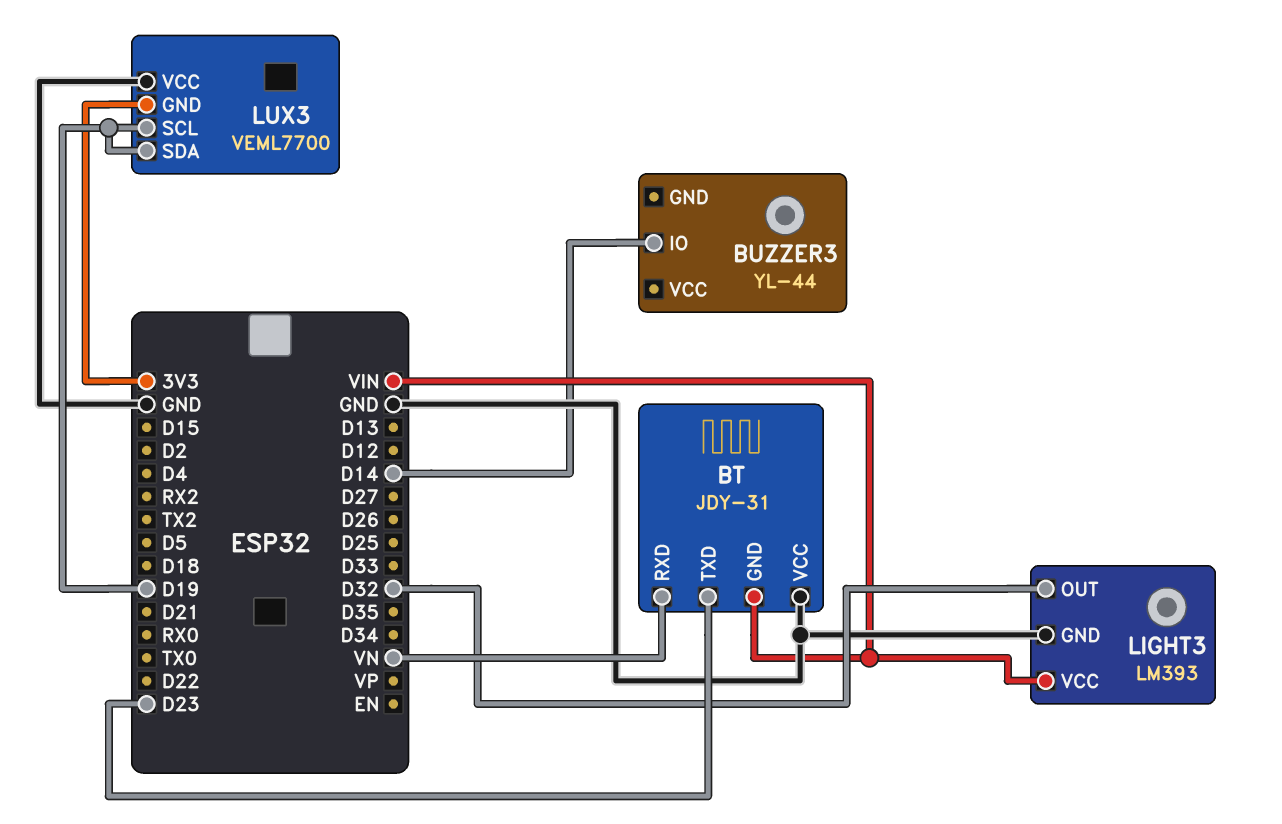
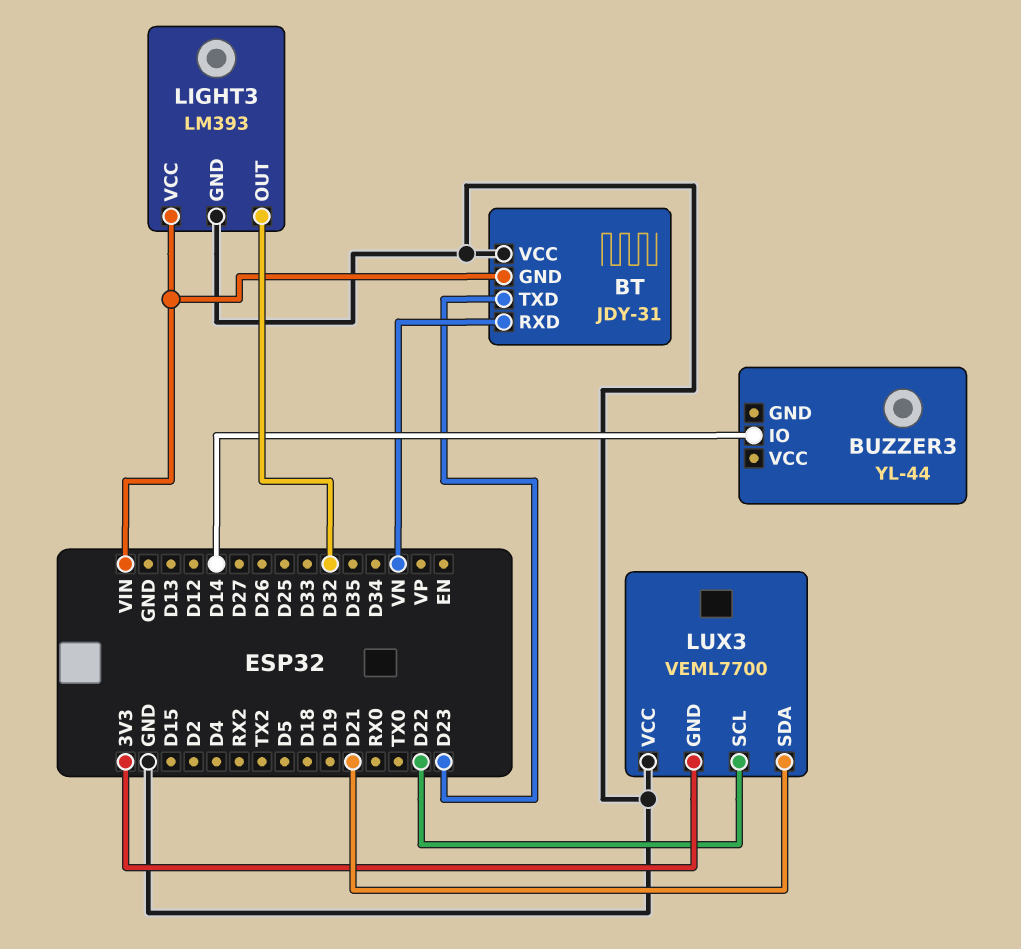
LUX3 pin SCL: D19 -> D22
LUX3 pin SDA: D19 -> D21

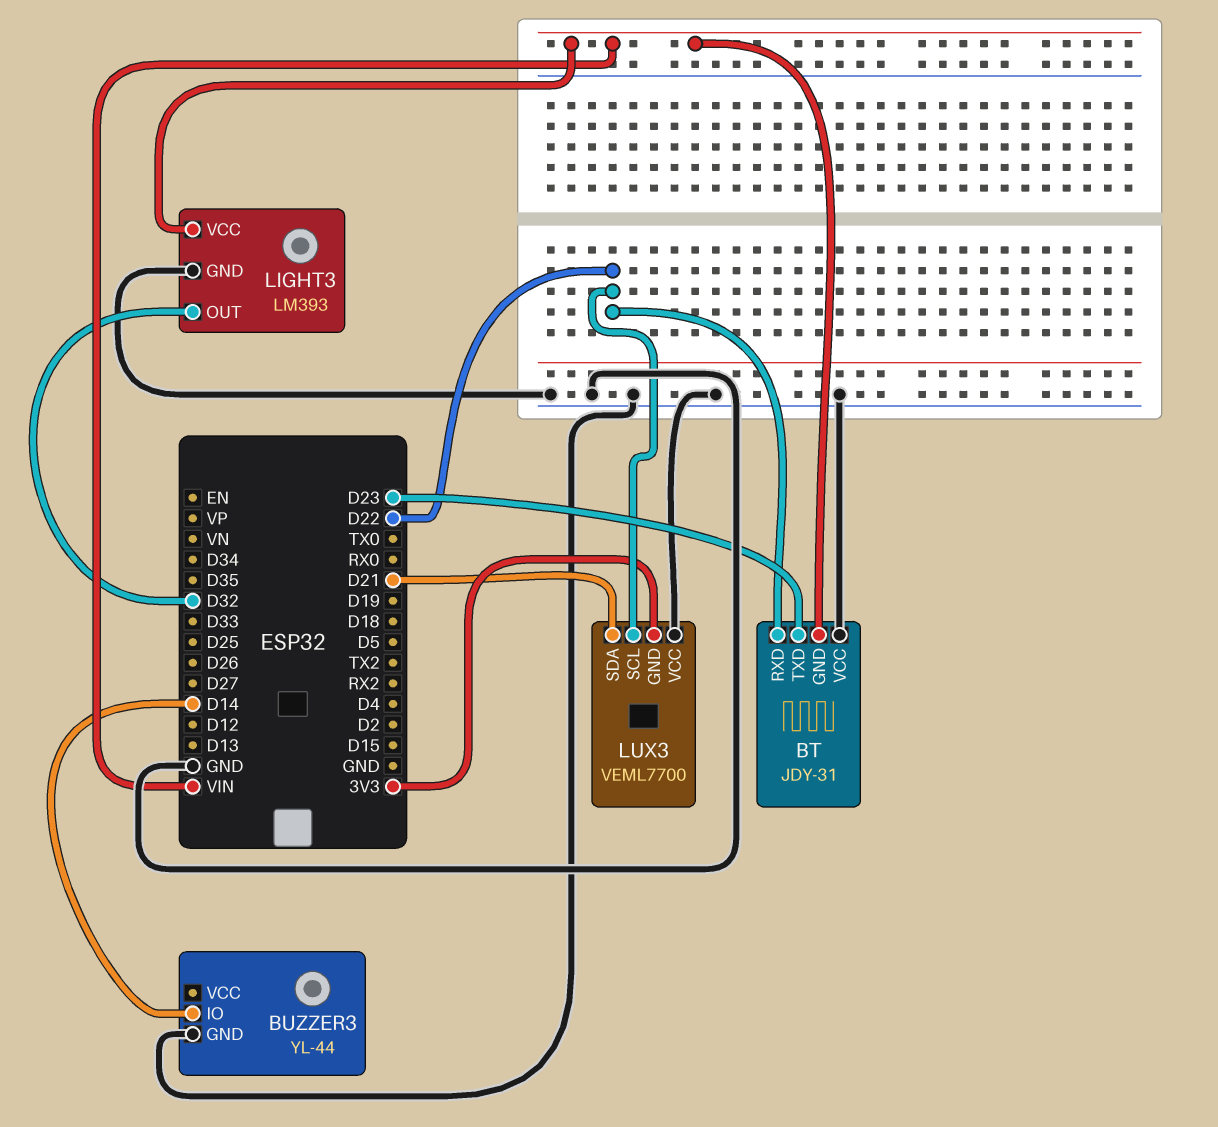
BT pin RXD: VN -> D22
BUZZER3 pin GND: none -> GND

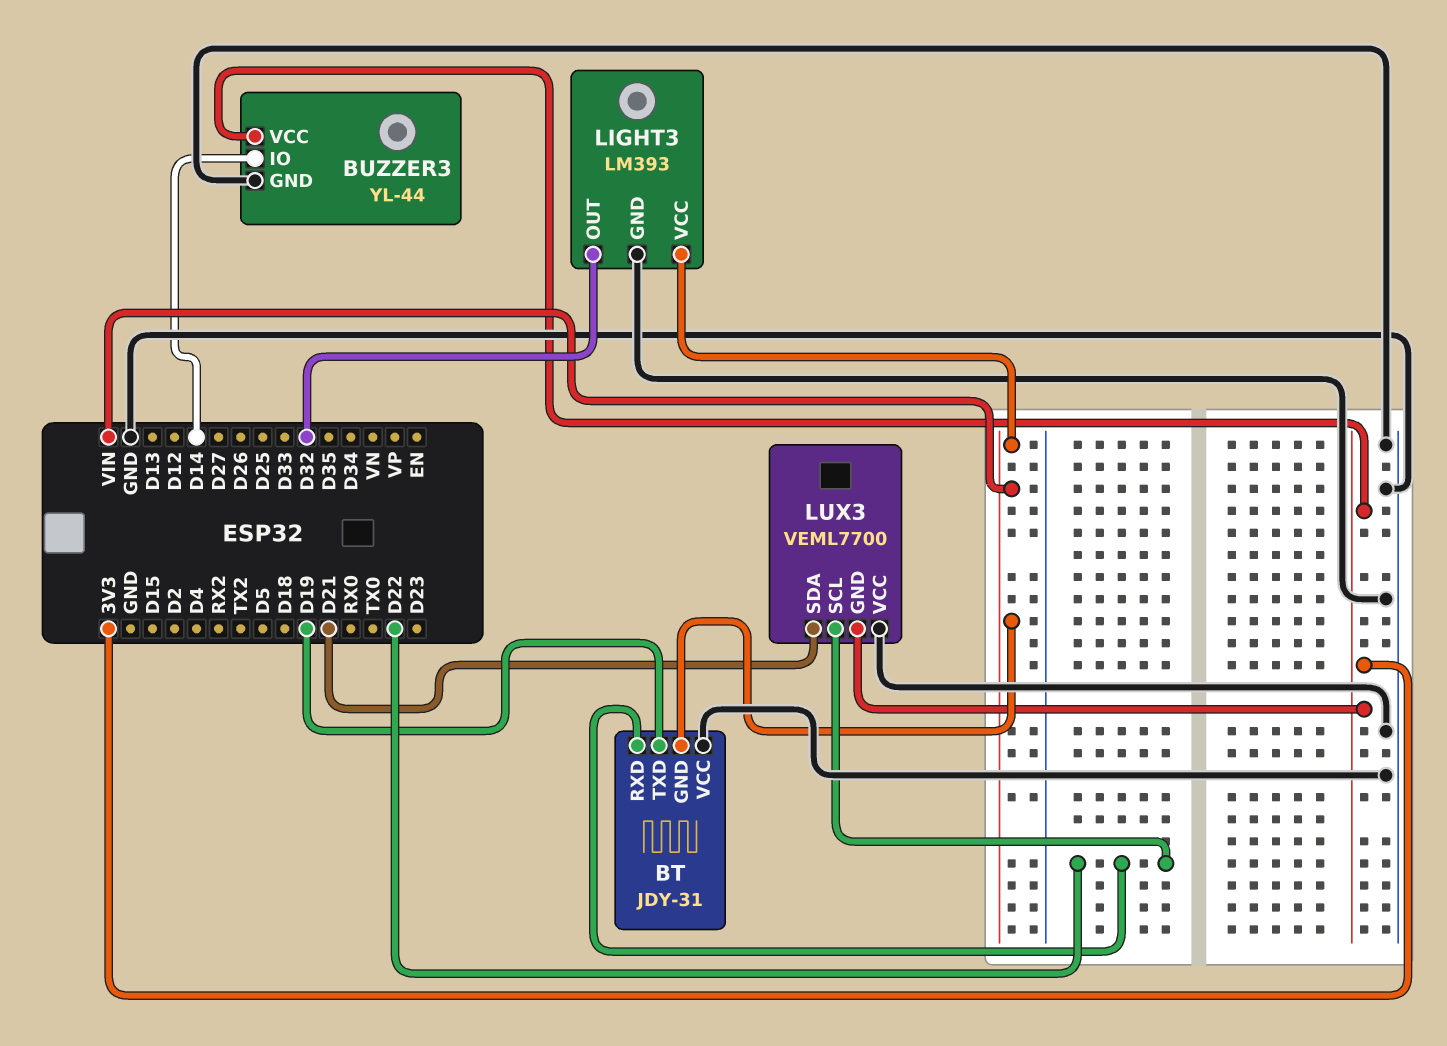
BT pin TXD: D23 -> D19
BUZZER3 pin VCC: none -> 3V3

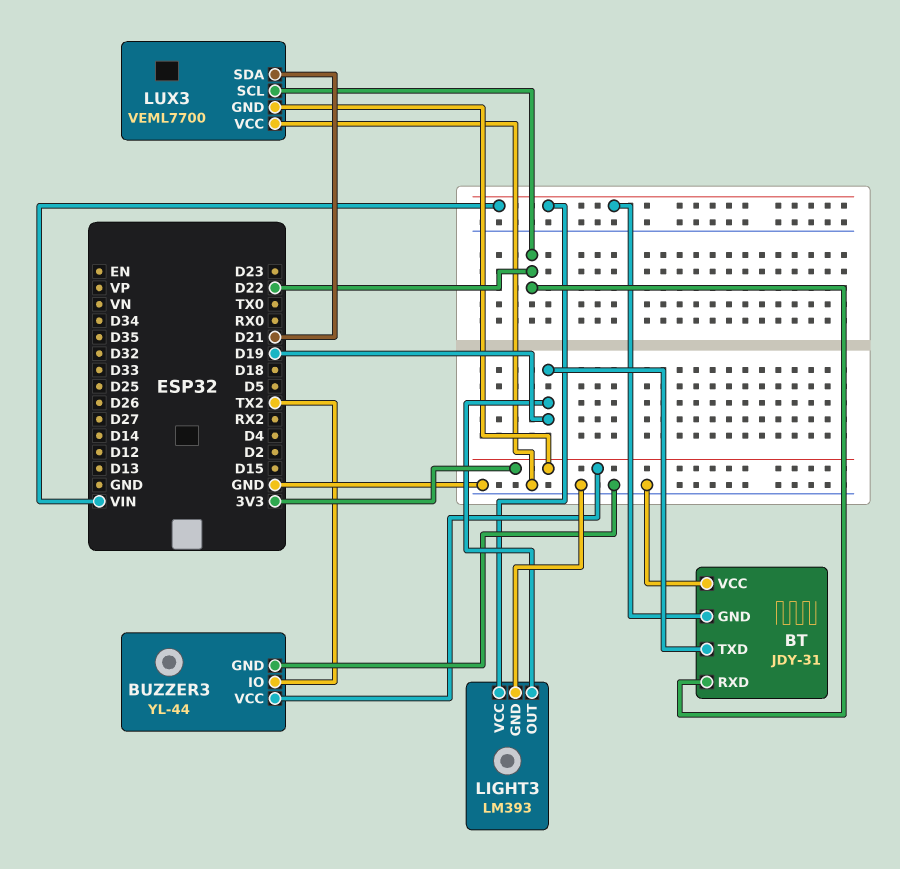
BUZZER3 pin IO: D14 -> TX2
LIGHT3 pin OUT: D32 -> D19

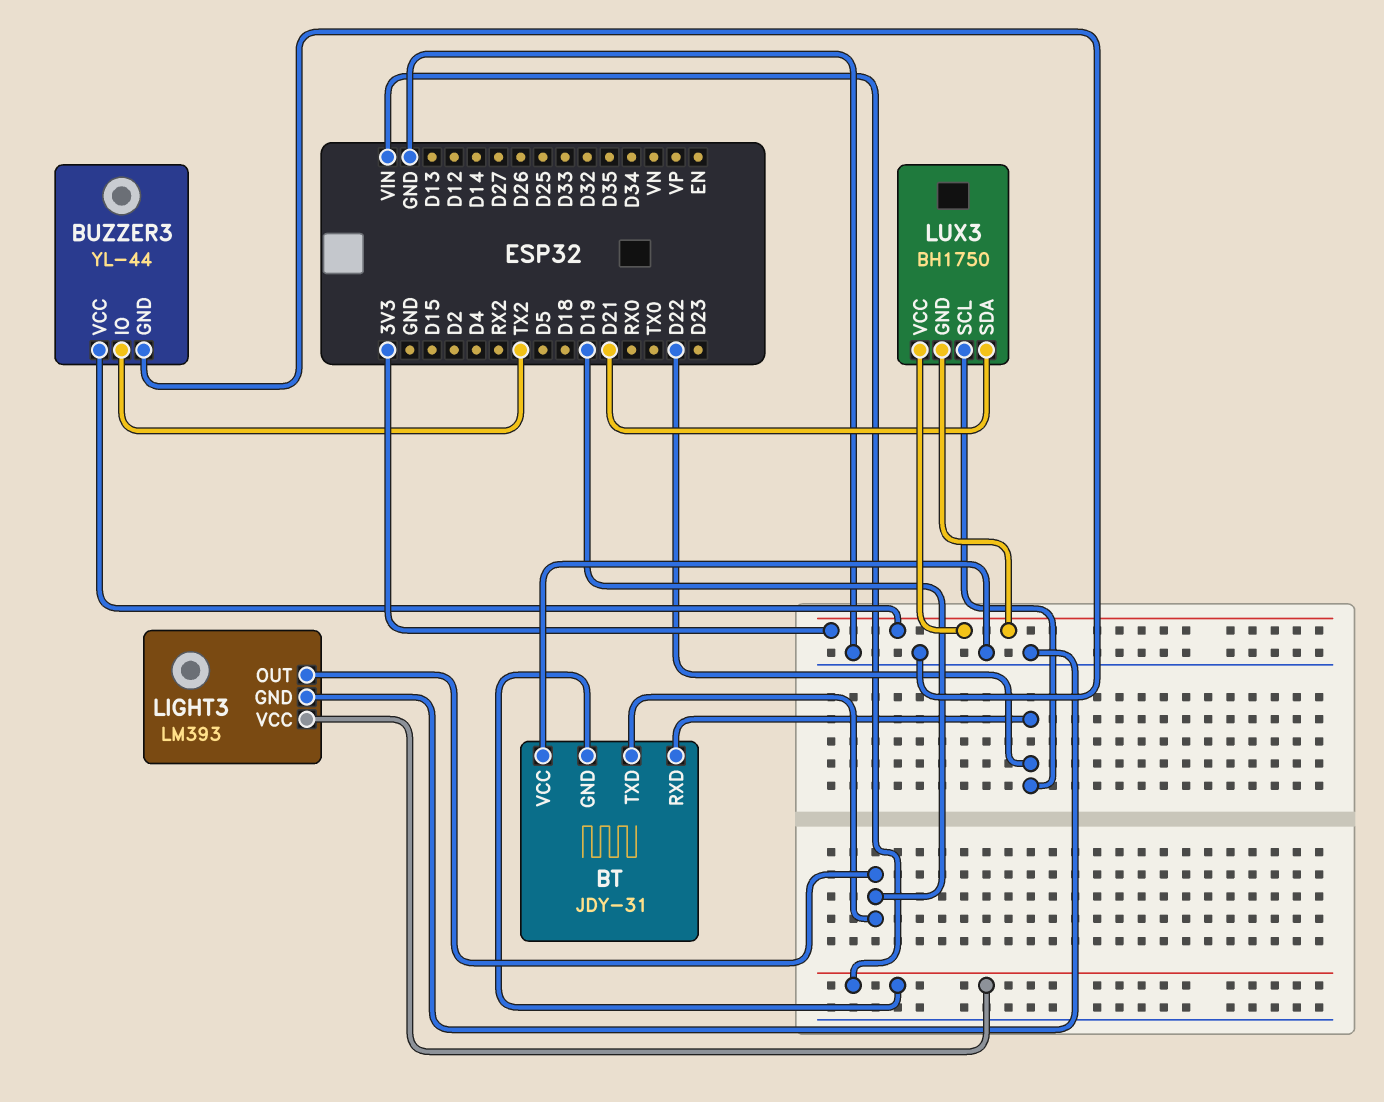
LUX3: VEML7700 -> BH1750
LUX3 pin VCC: GND -> 3V3

